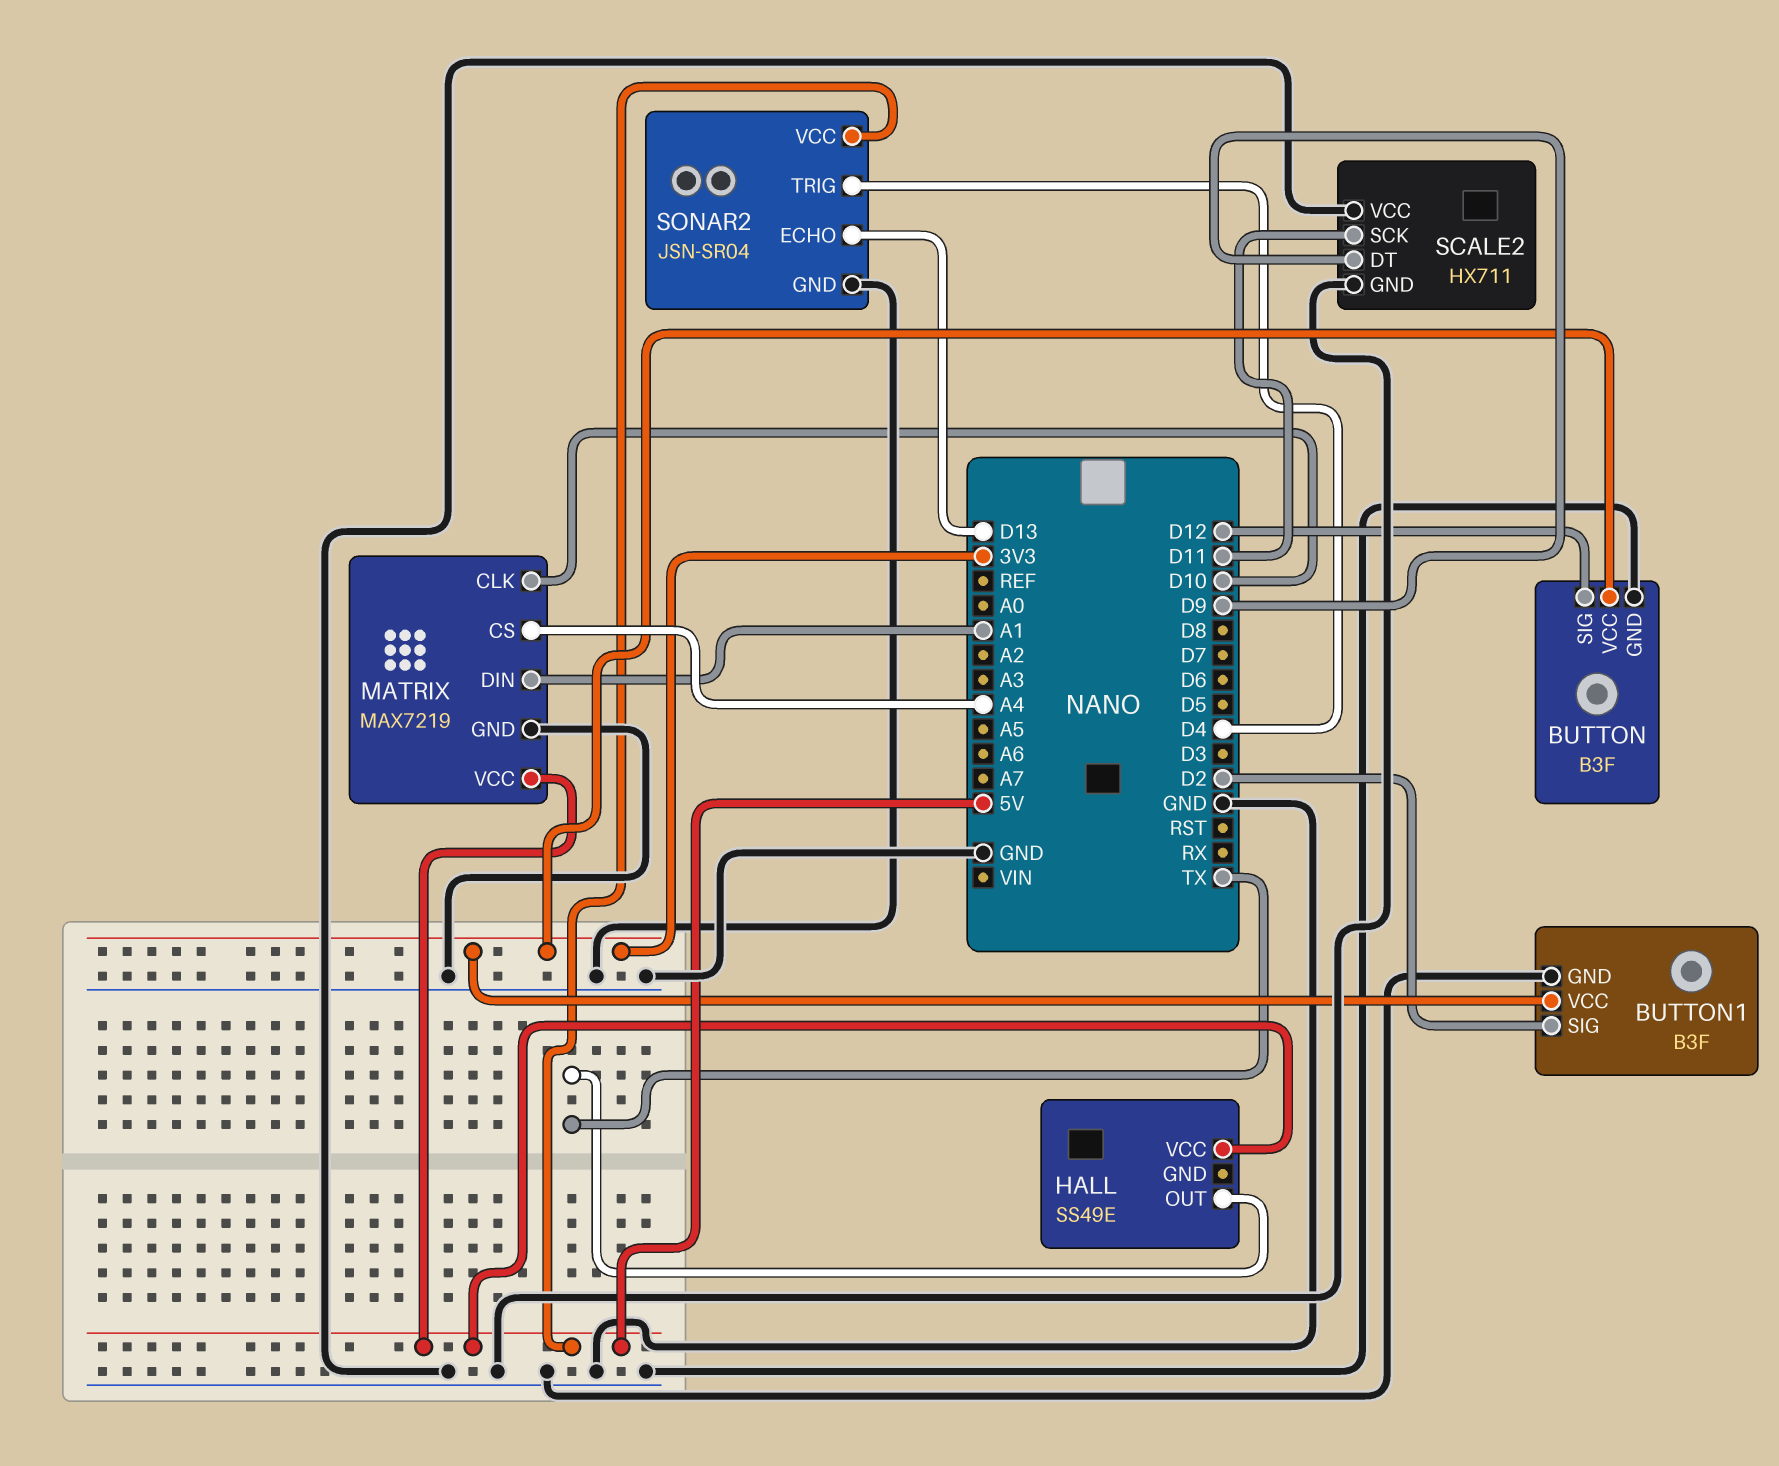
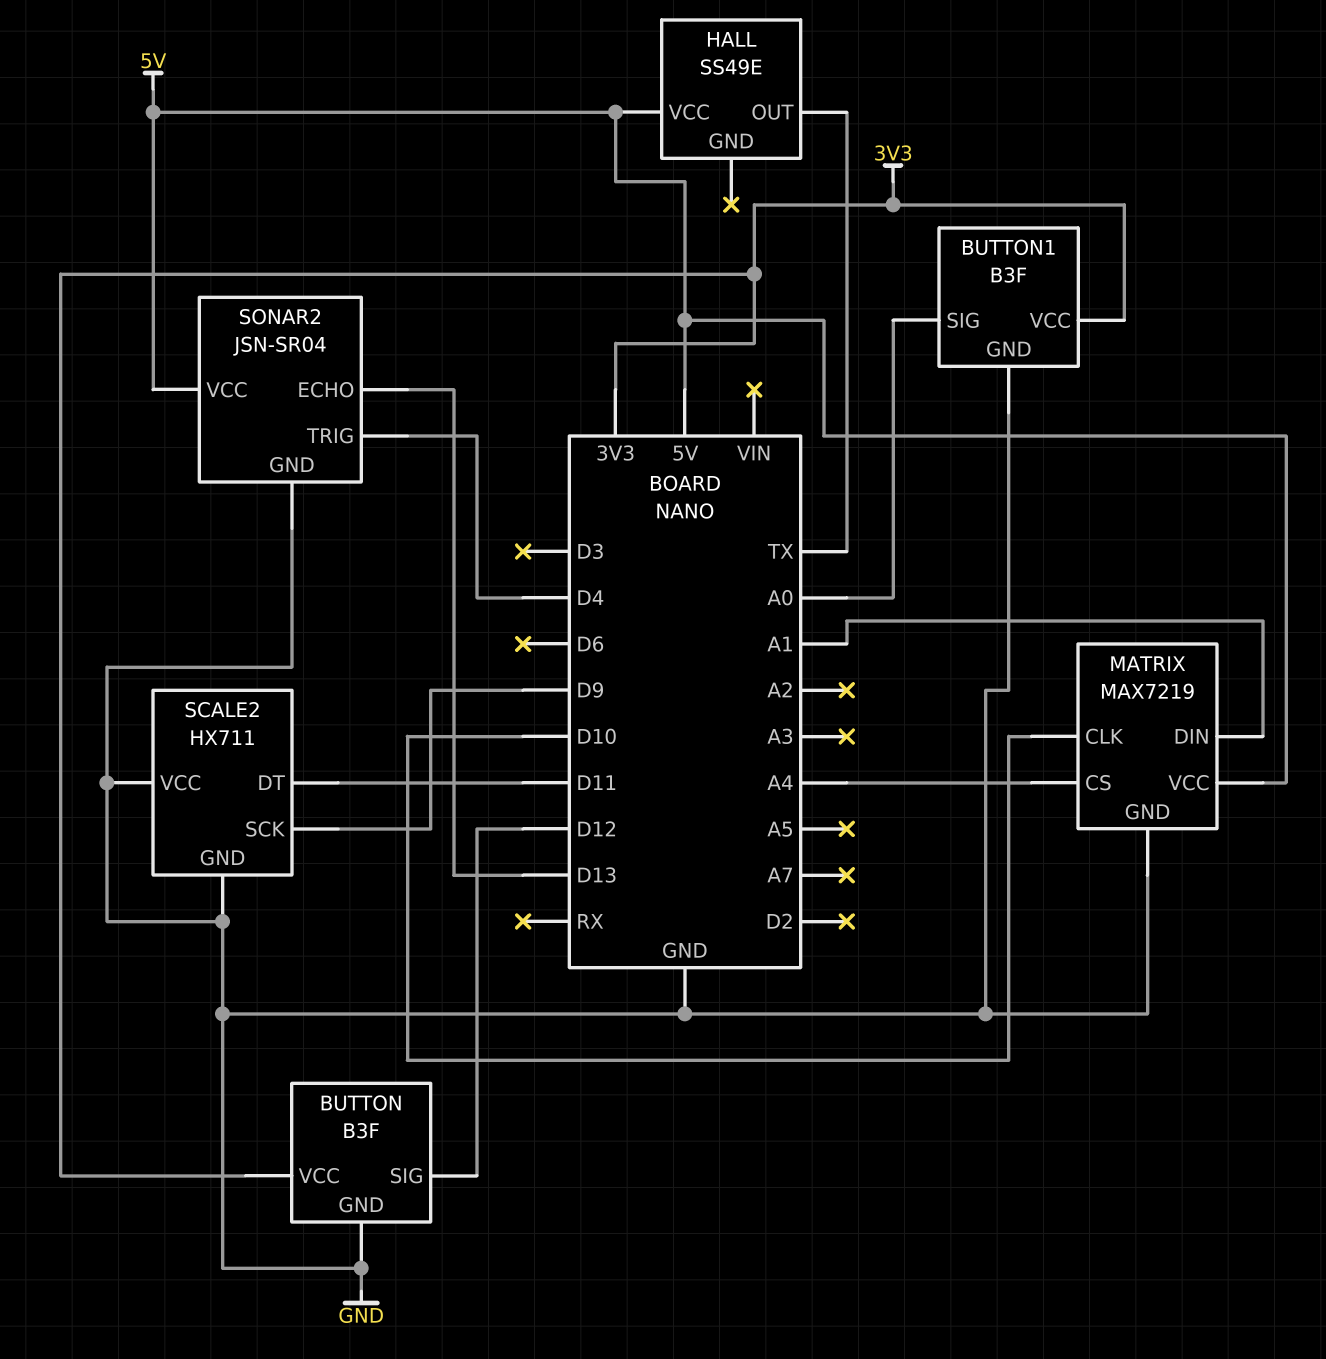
BUTTON1 pin SIG: D2 -> A0
SCALE2 pin DT: D9 -> D11
SCALE2 pin SCK: D11 -> D9

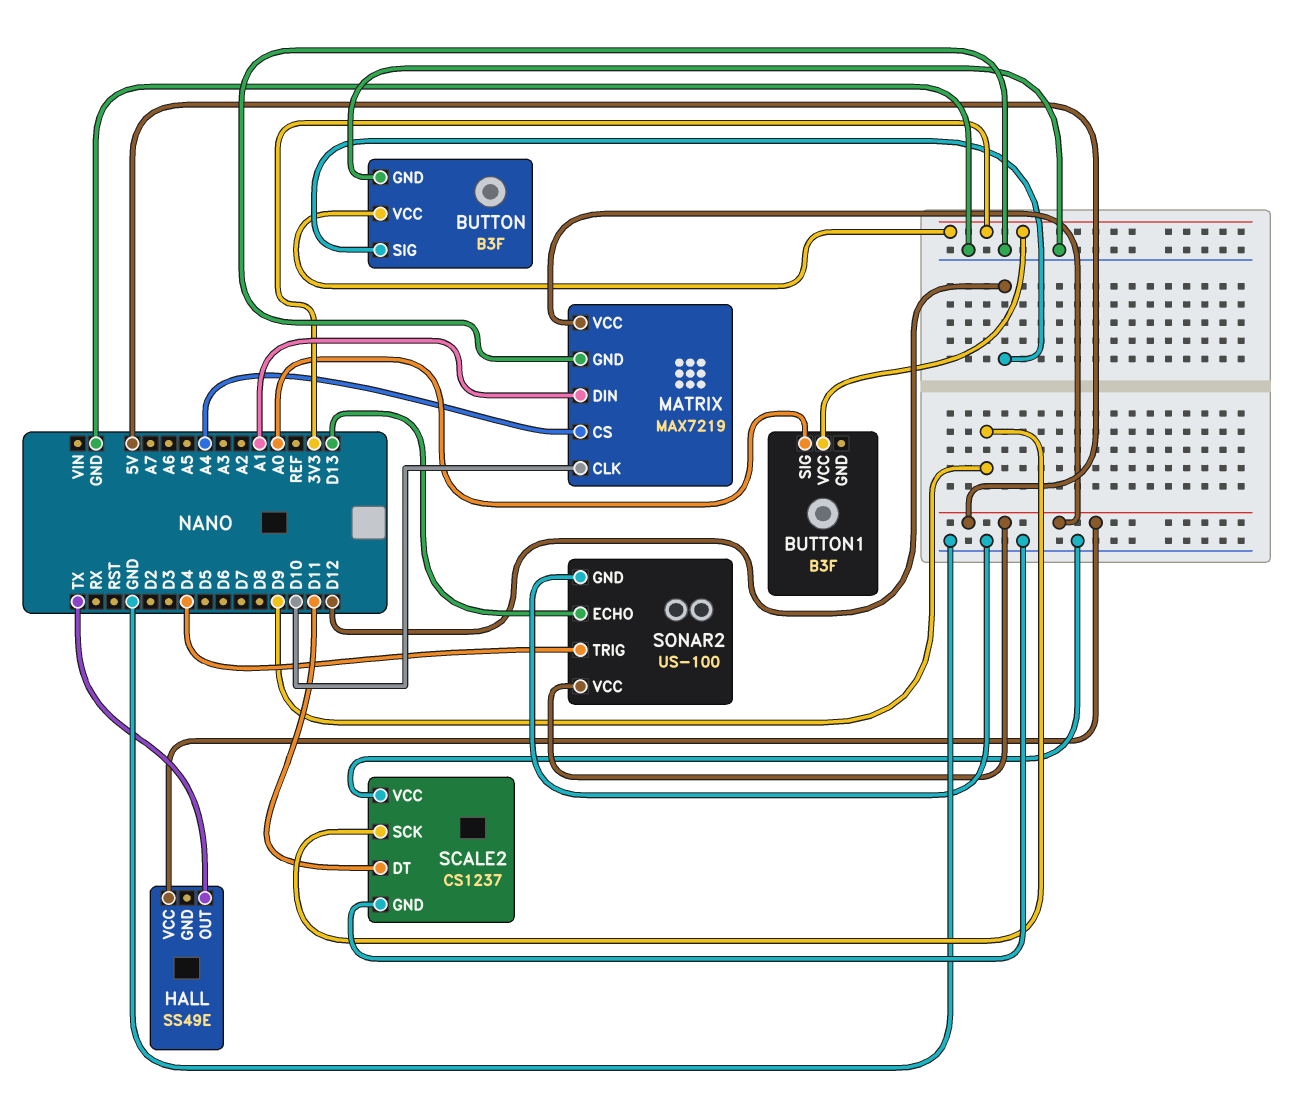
BUTTON1 pin GND: GND -> none
SCALE2: HX711 -> CS1237
SONAR2: JSN-SR04 -> US-100

